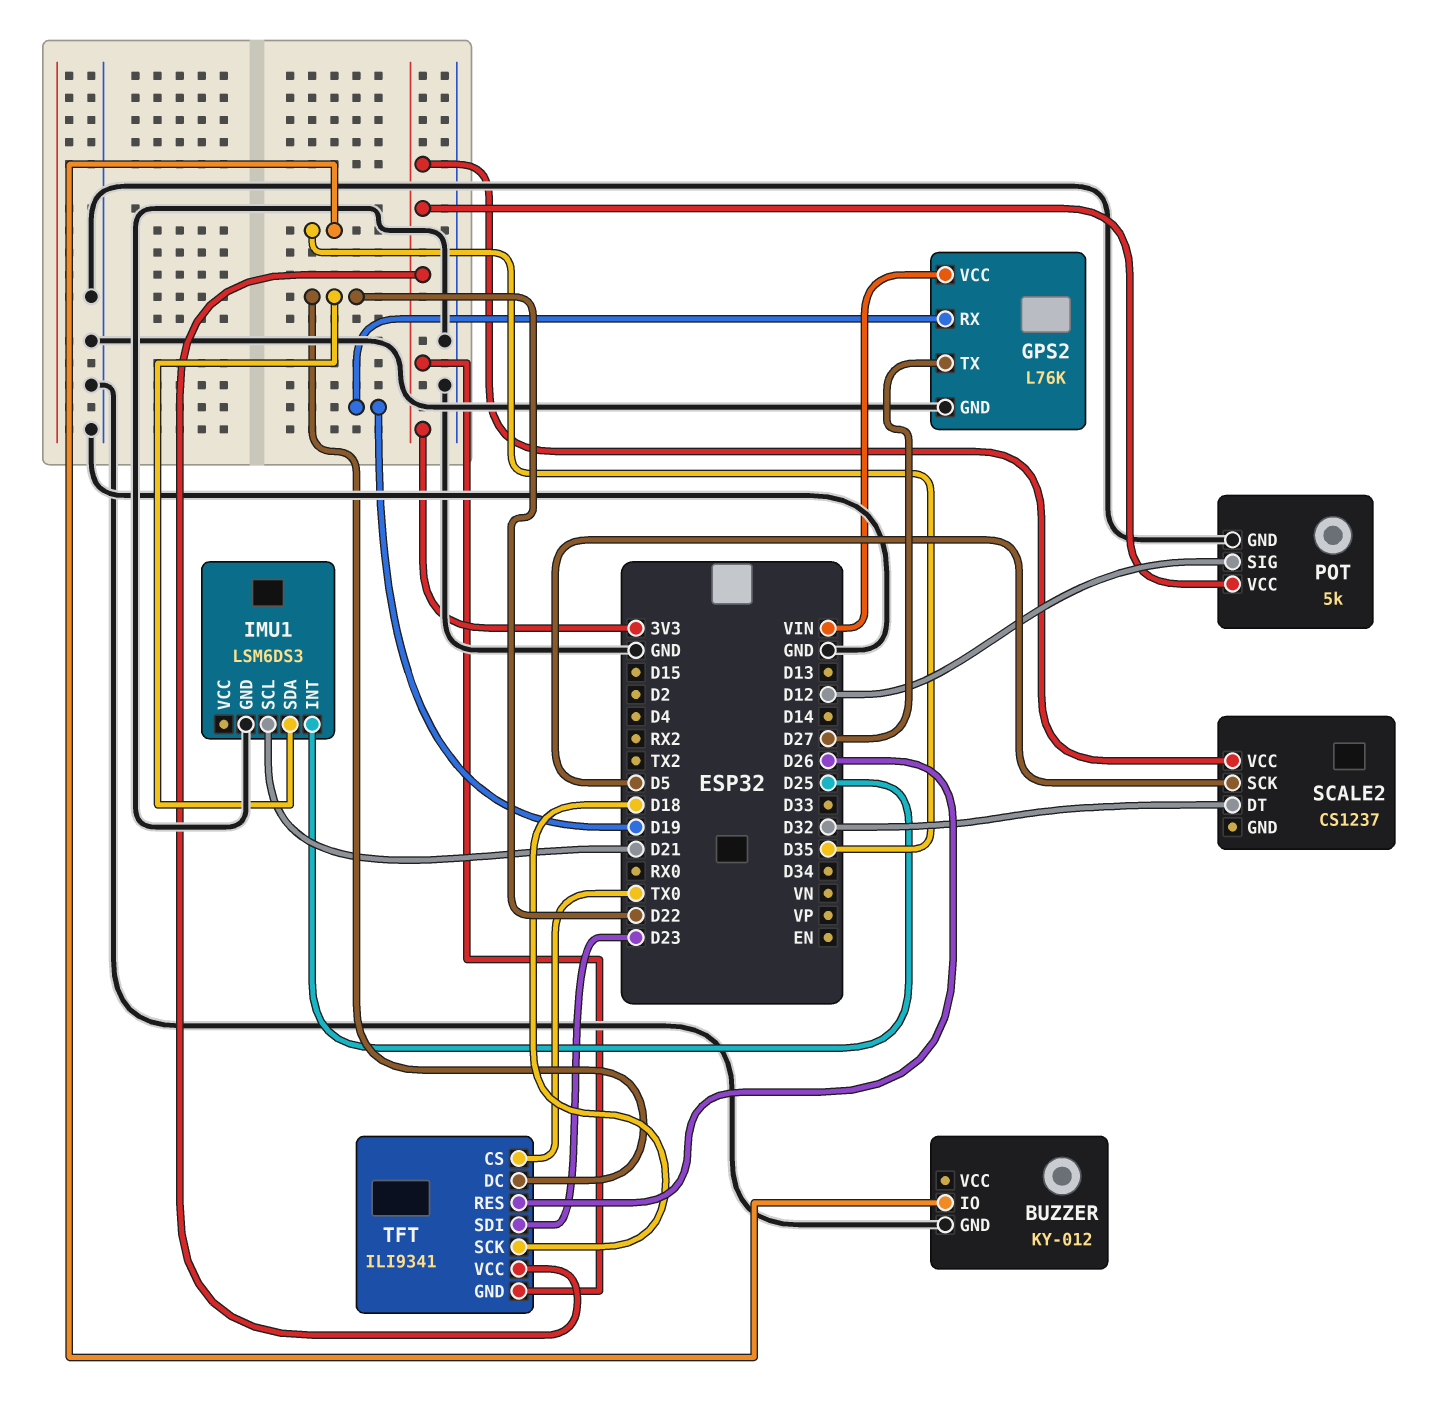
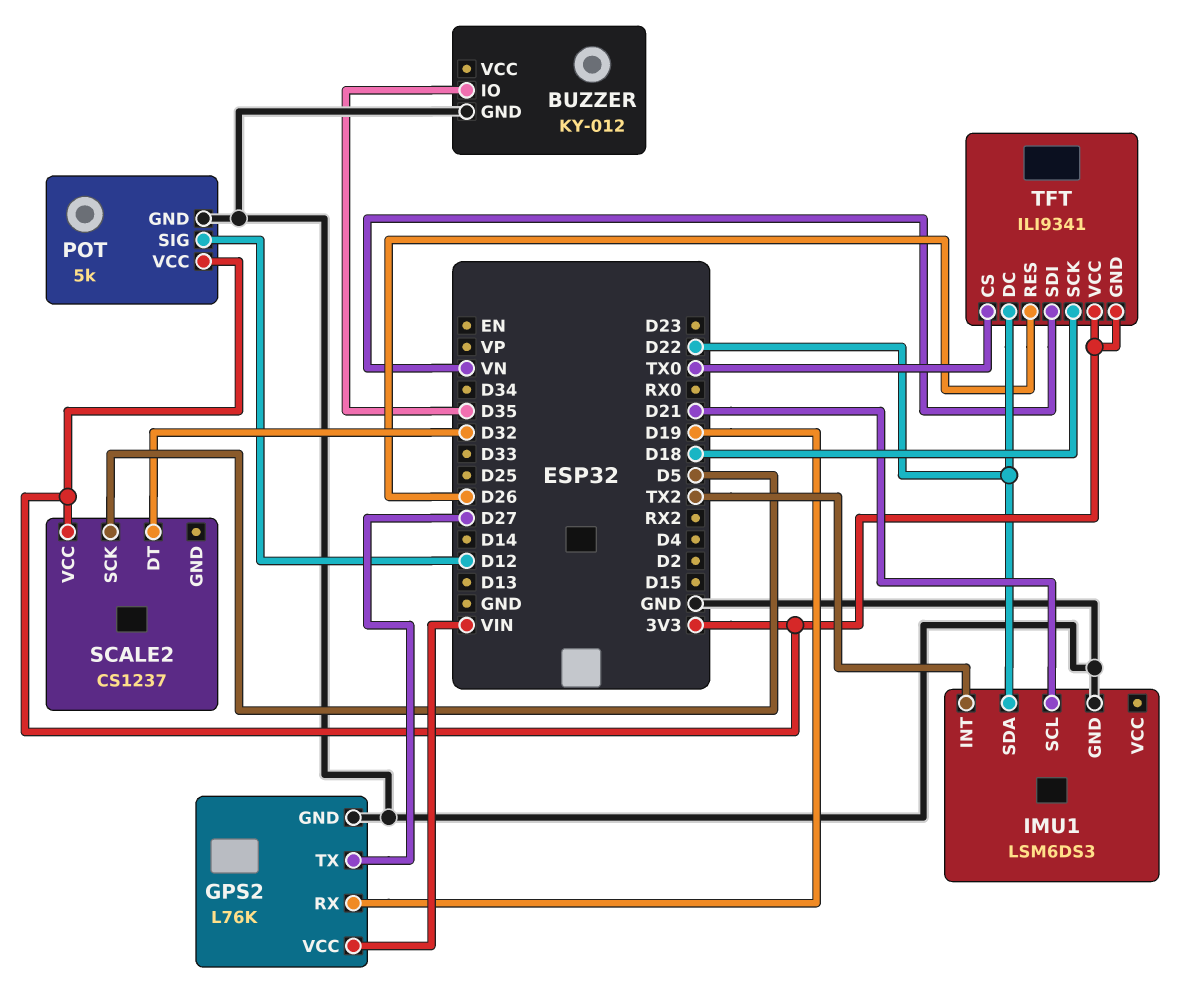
IMU1 pin INT: D25 -> TX2
TFT pin SDI: D23 -> VN

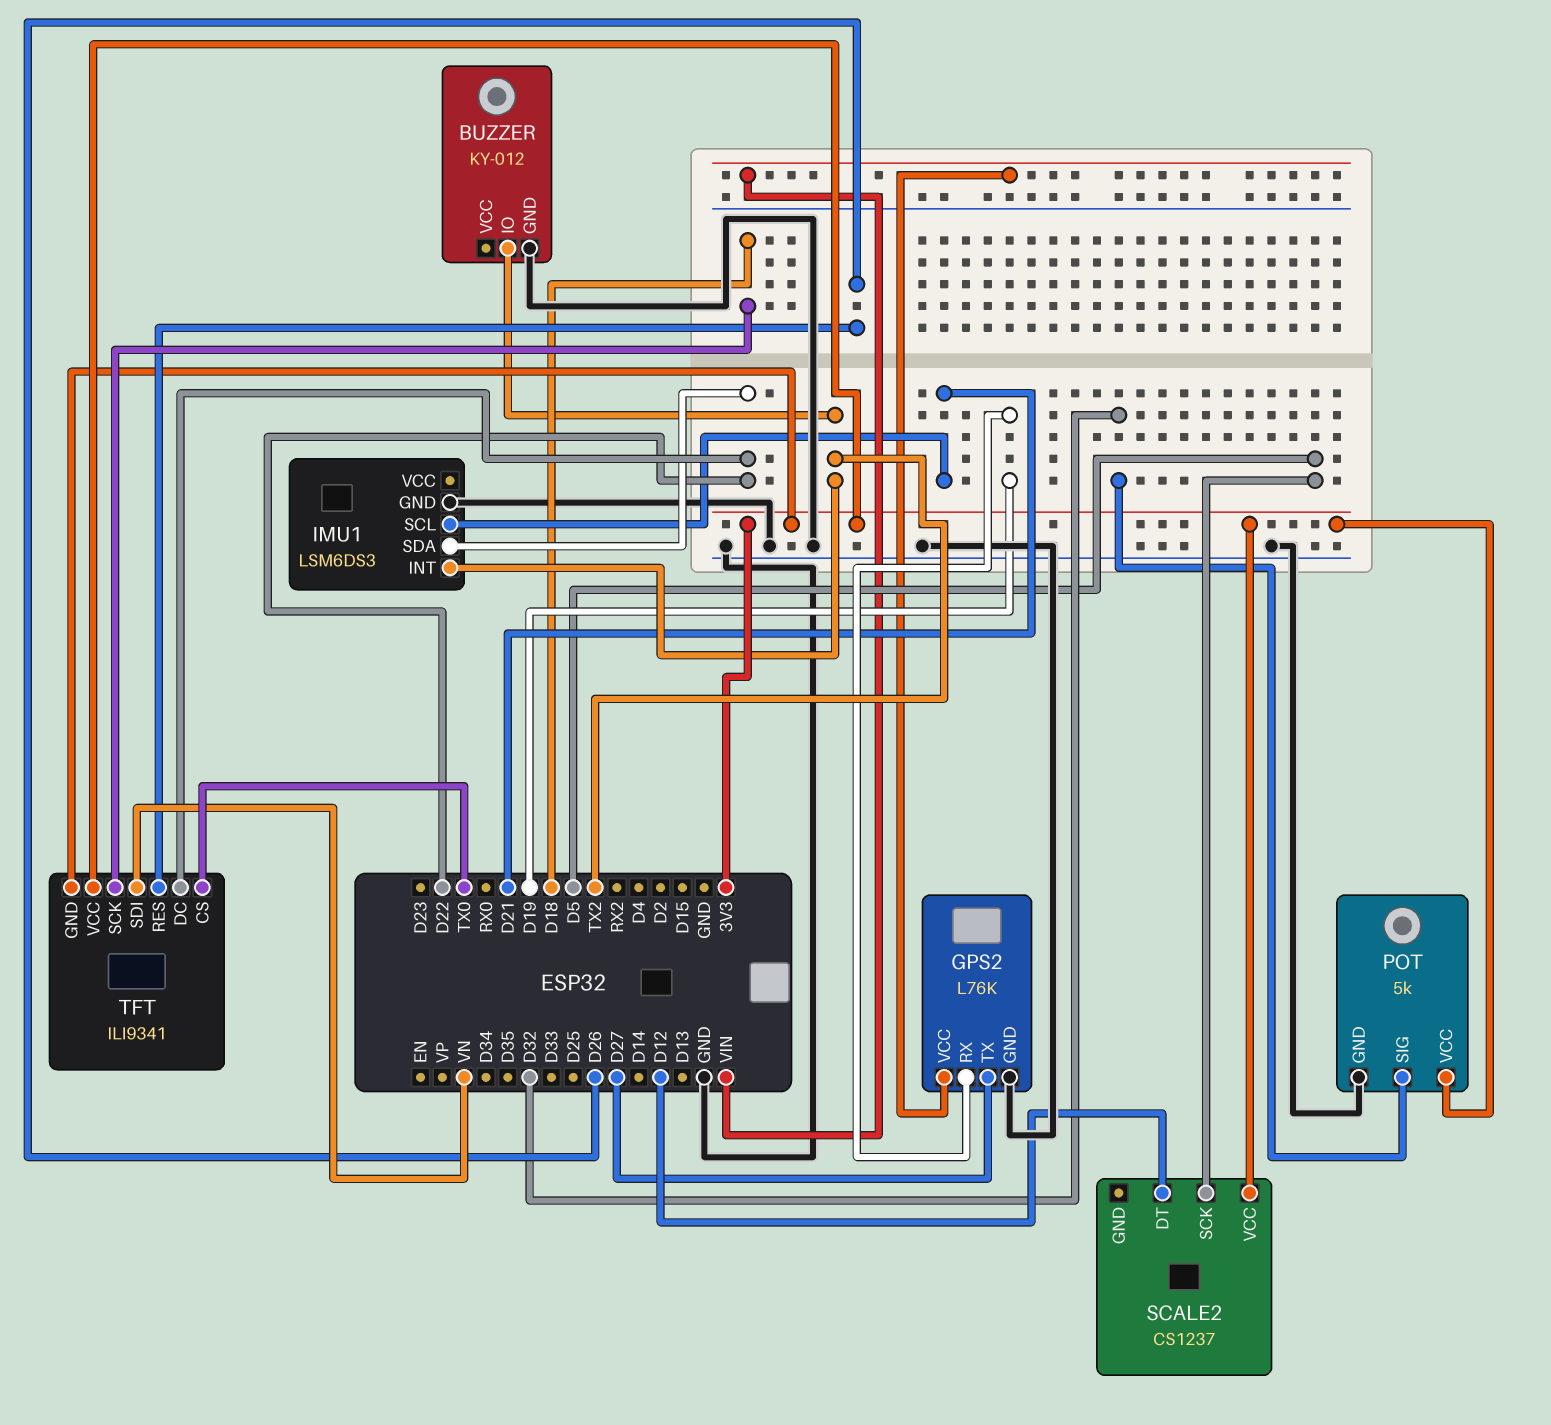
BUZZER pin IO: D35 -> TX2
POT pin SIG: D12 -> D32
SCALE2 pin DT: D32 -> D12

